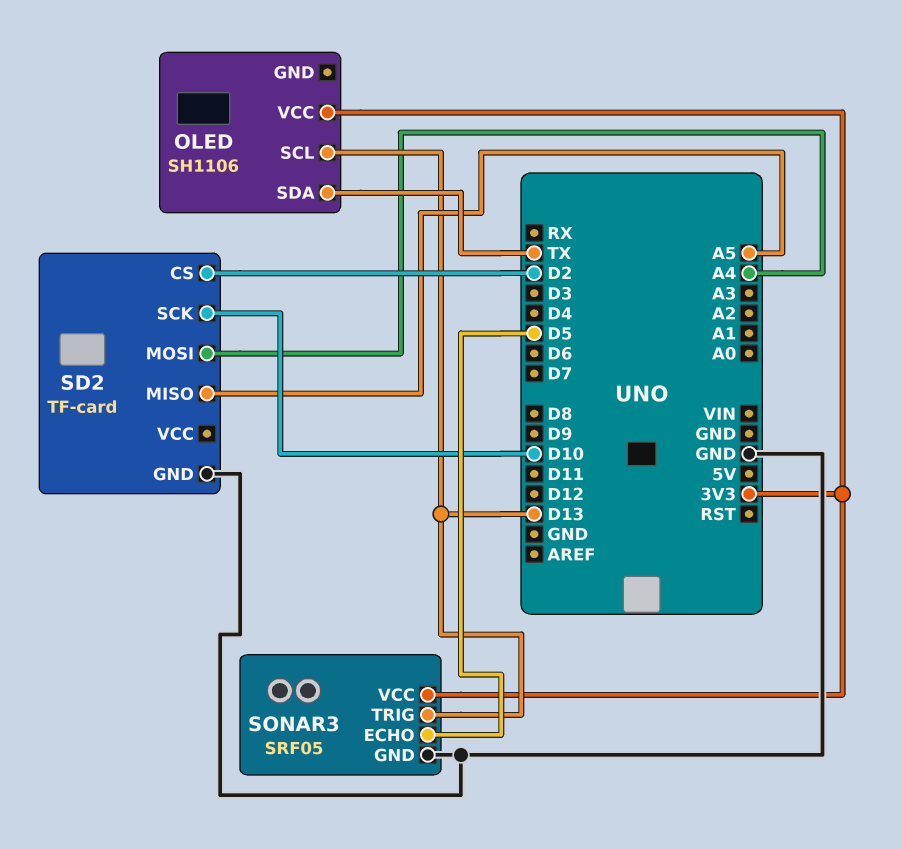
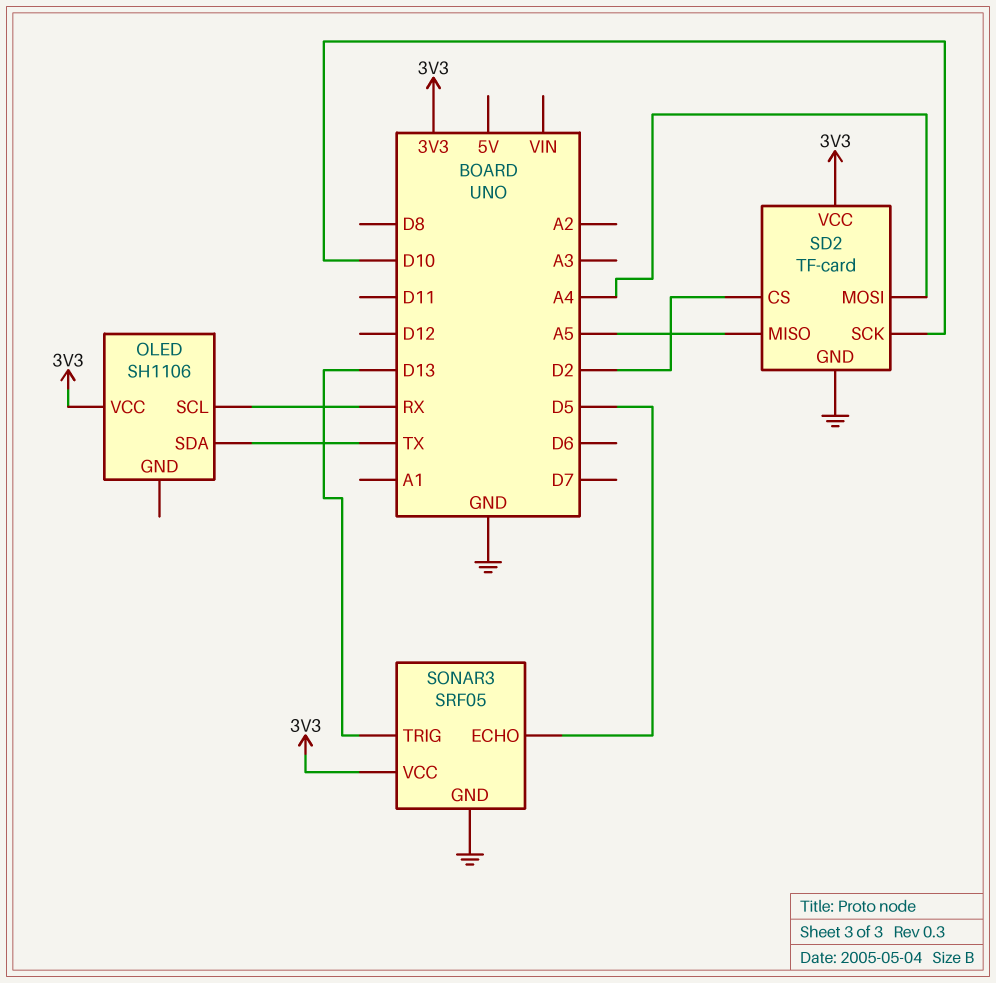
OLED pin SCL: D13 -> RX
SD2 pin VCC: none -> 3V3

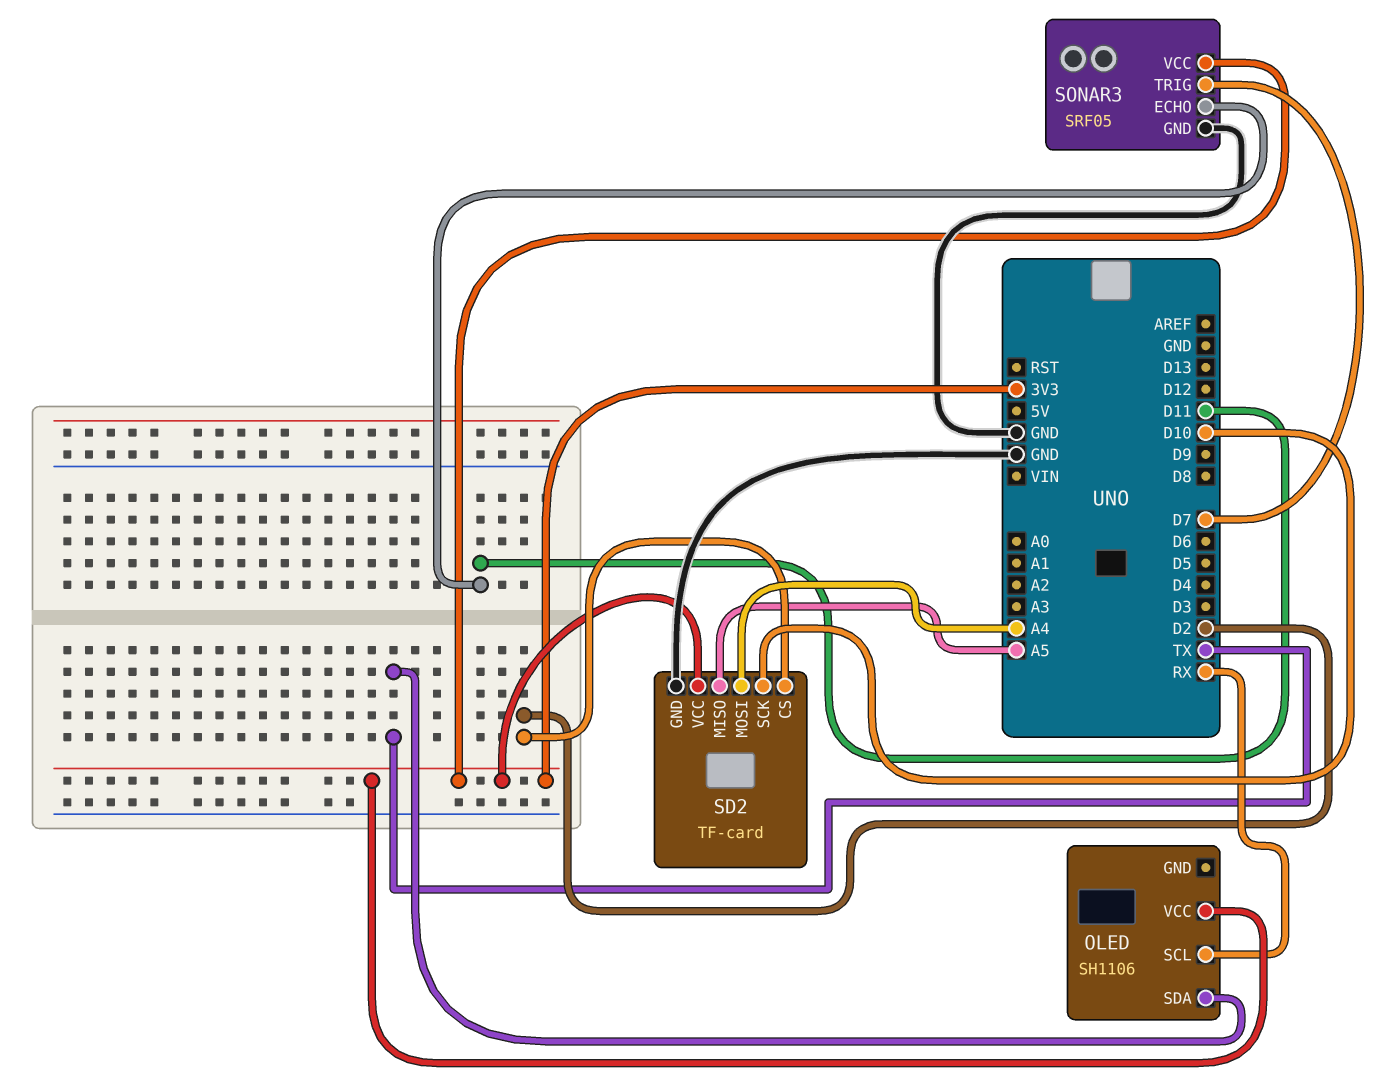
SONAR3 pin ECHO: D5 -> D11
SONAR3 pin TRIG: D13 -> D7

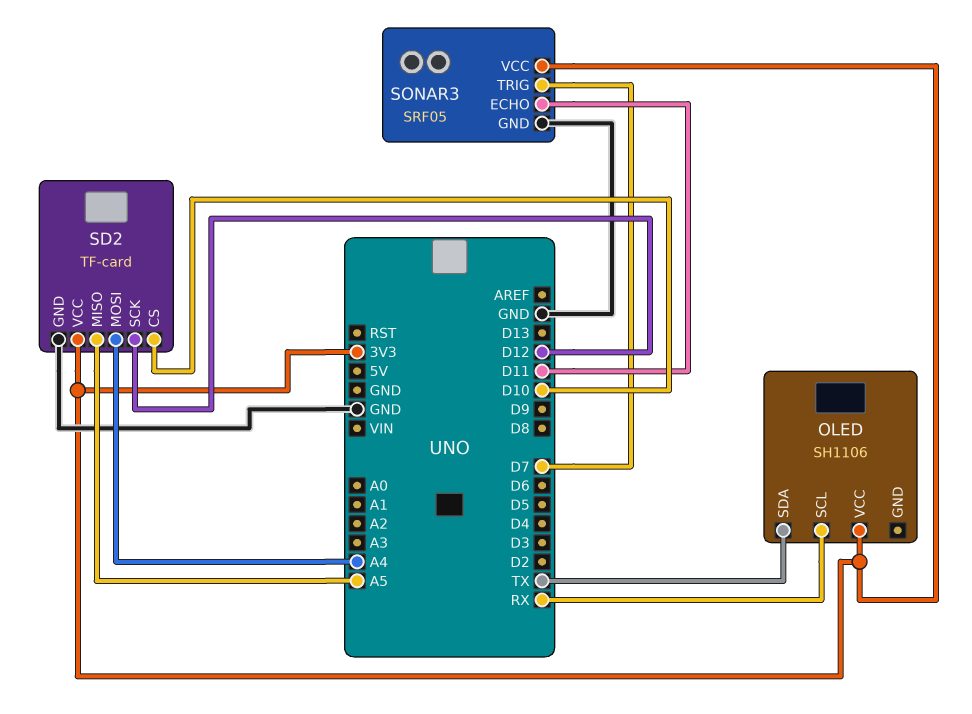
SD2 pin CS: D2 -> D10
SD2 pin SCK: D10 -> D12

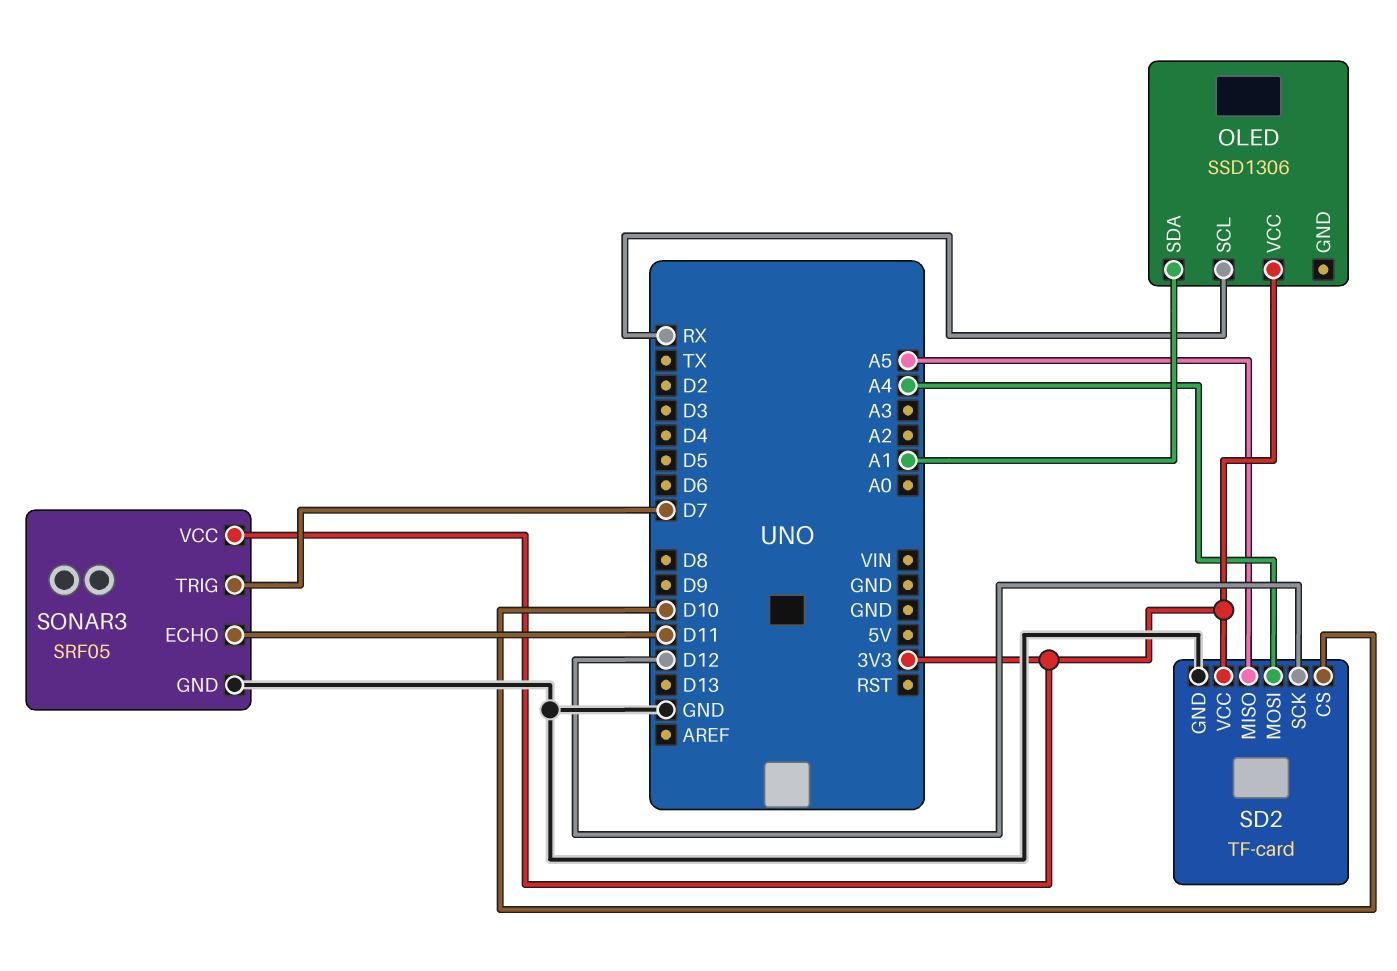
OLED: SH1106 -> SSD1306
OLED pin SDA: TX -> A1

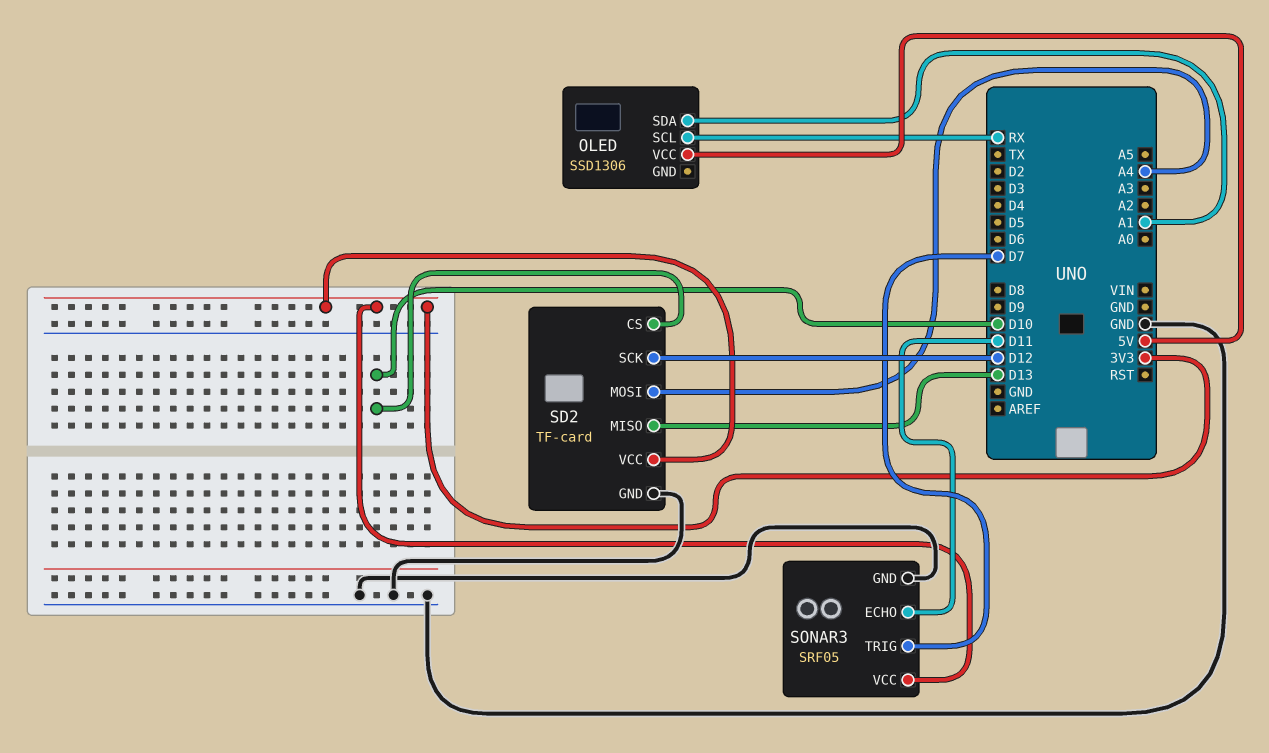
OLED pin VCC: 3V3 -> 5V
SD2 pin MISO: A5 -> D13

